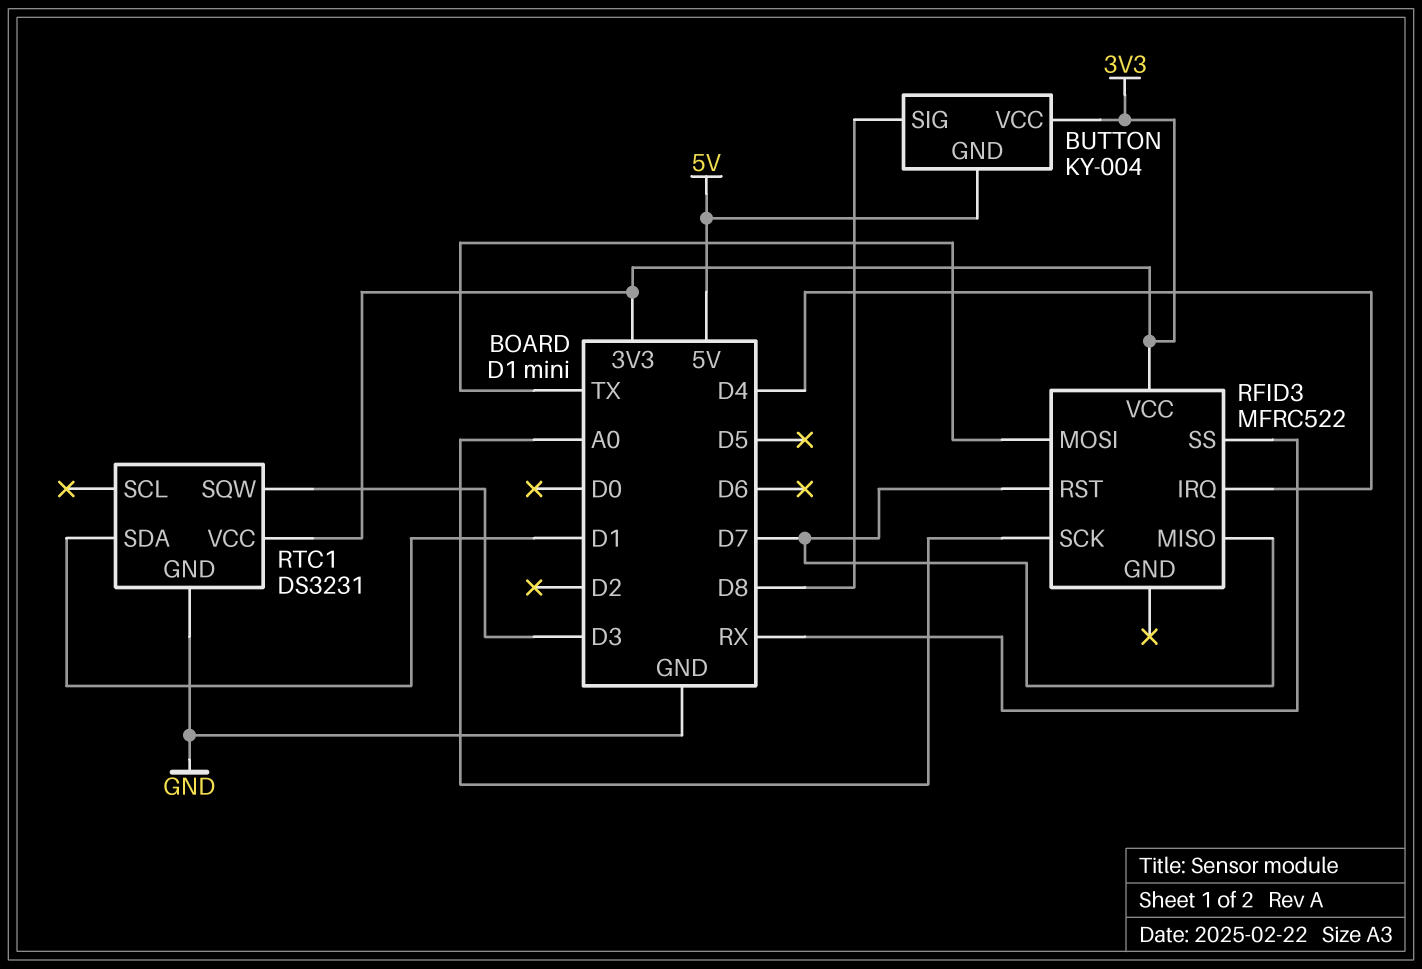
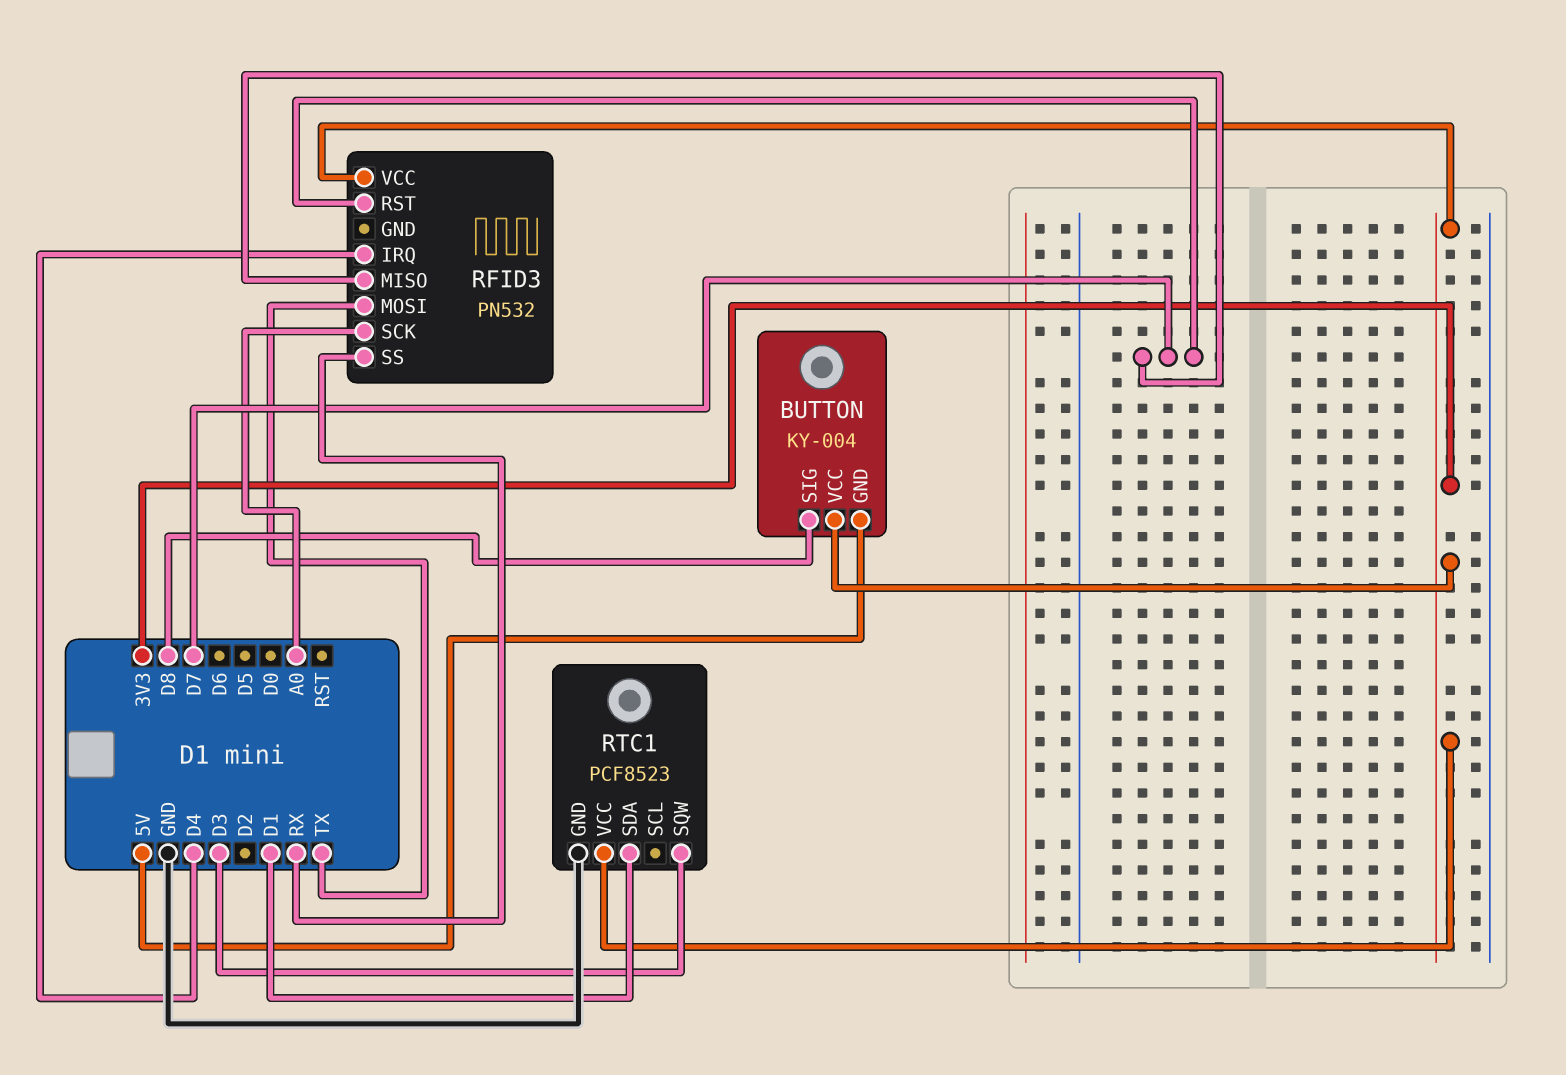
RFID3: MFRC522 -> PN532
RTC1: DS3231 -> PCF8523

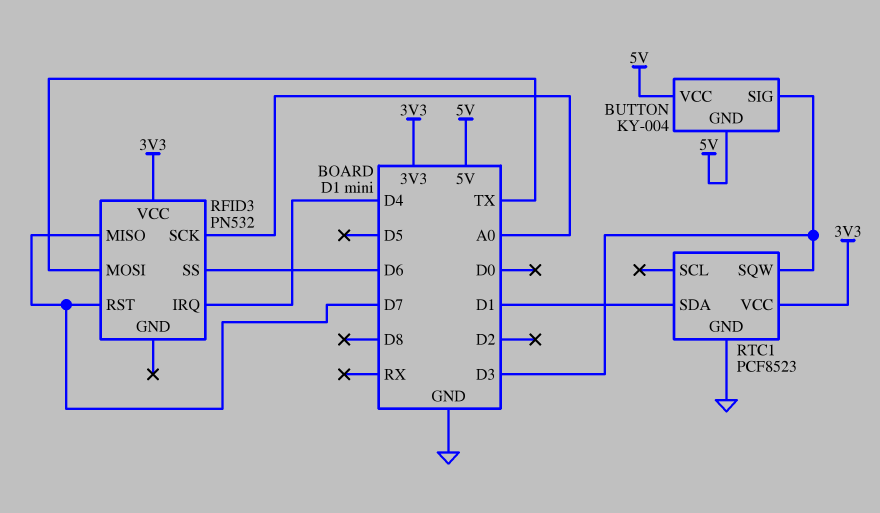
BUTTON pin SIG: D8 -> D3
BUTTON pin VCC: 3V3 -> 5V
RFID3 pin SS: RX -> D6

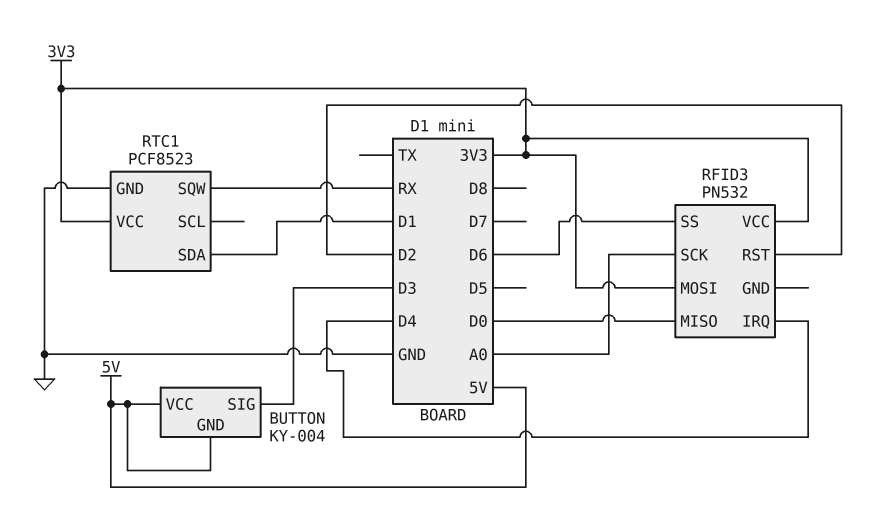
RFID3 pin MISO: D7 -> D0
RFID3 pin MOSI: TX -> 3V3
RFID3 pin RST: D7 -> D2
RTC1 pin SQW: D3 -> RX

